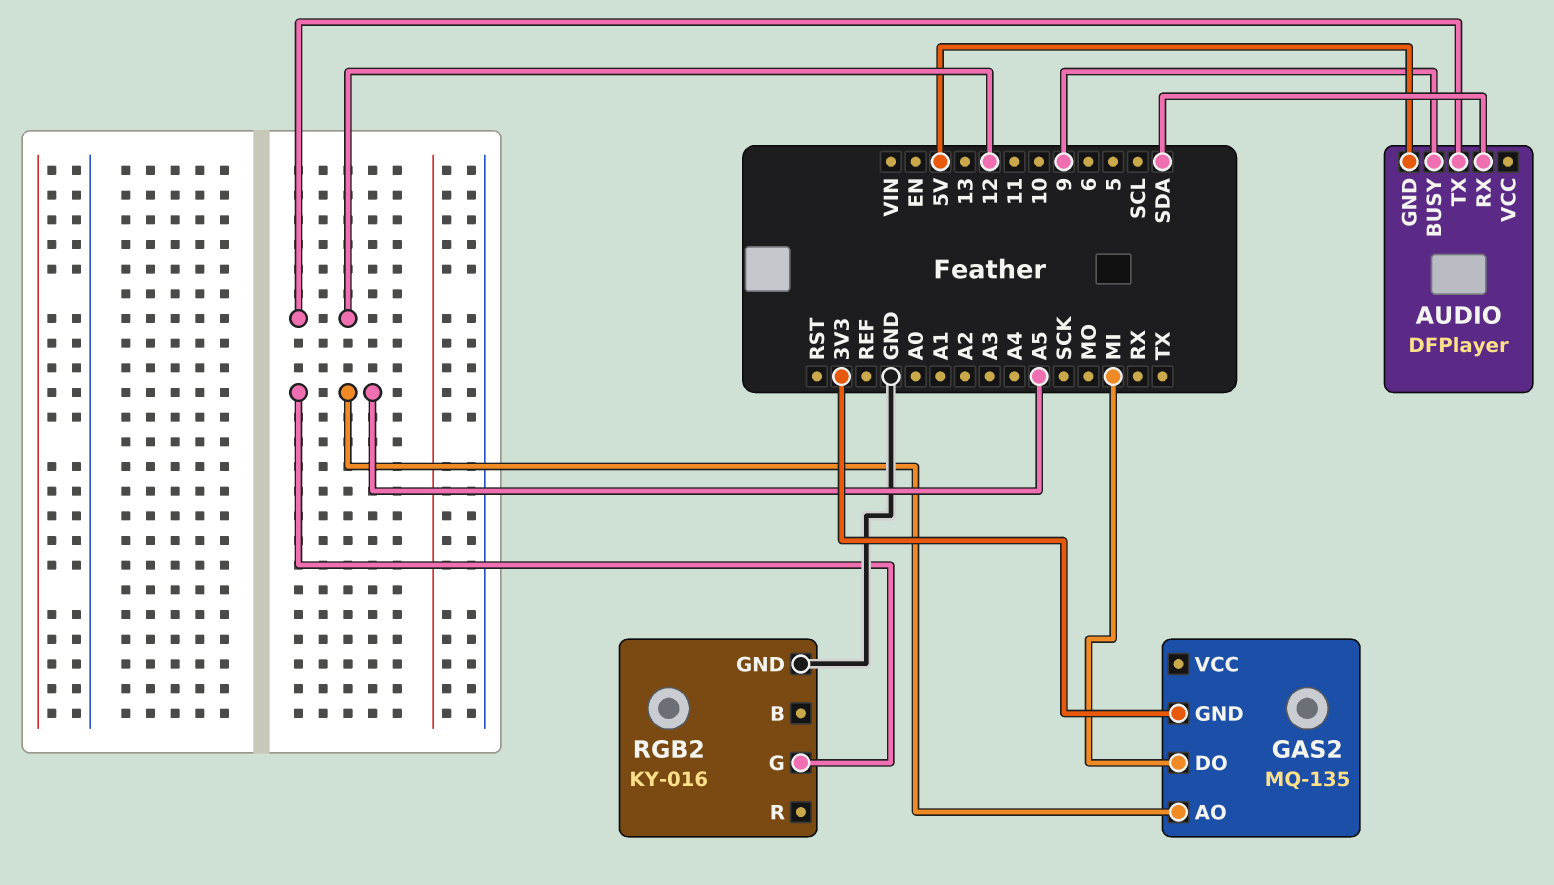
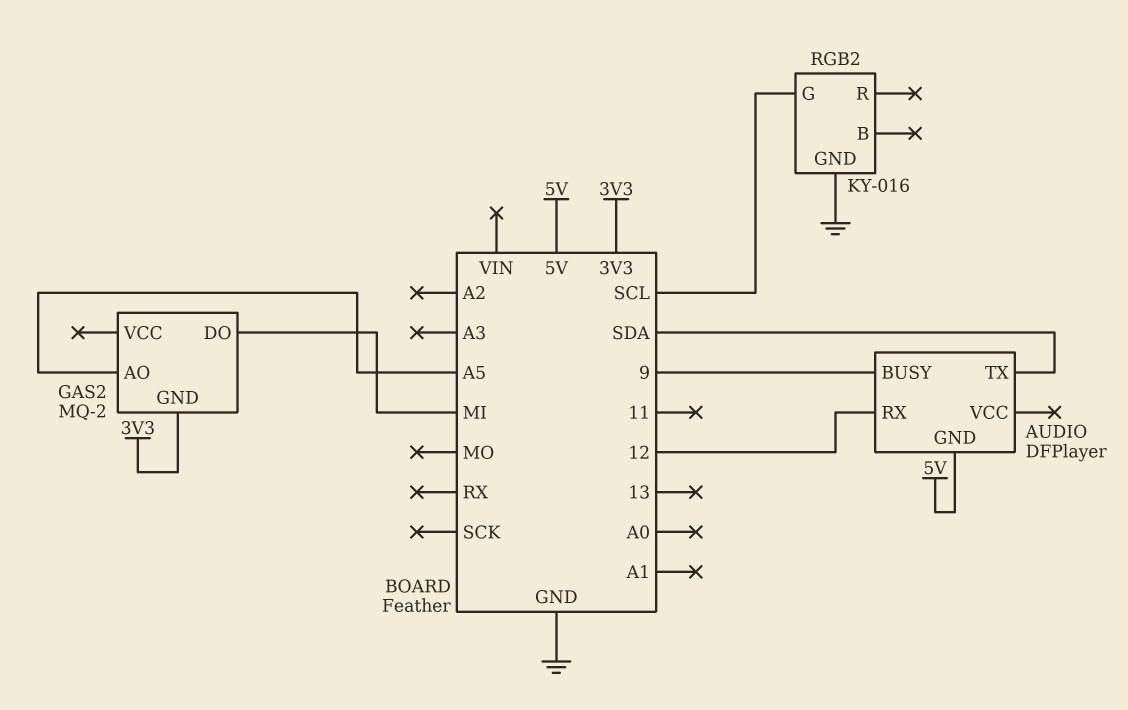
AUDIO pin RX: SDA -> 12
AUDIO pin TX: 12 -> SDA
GAS2: MQ-135 -> MQ-2
RGB2 pin G: A5 -> SCL

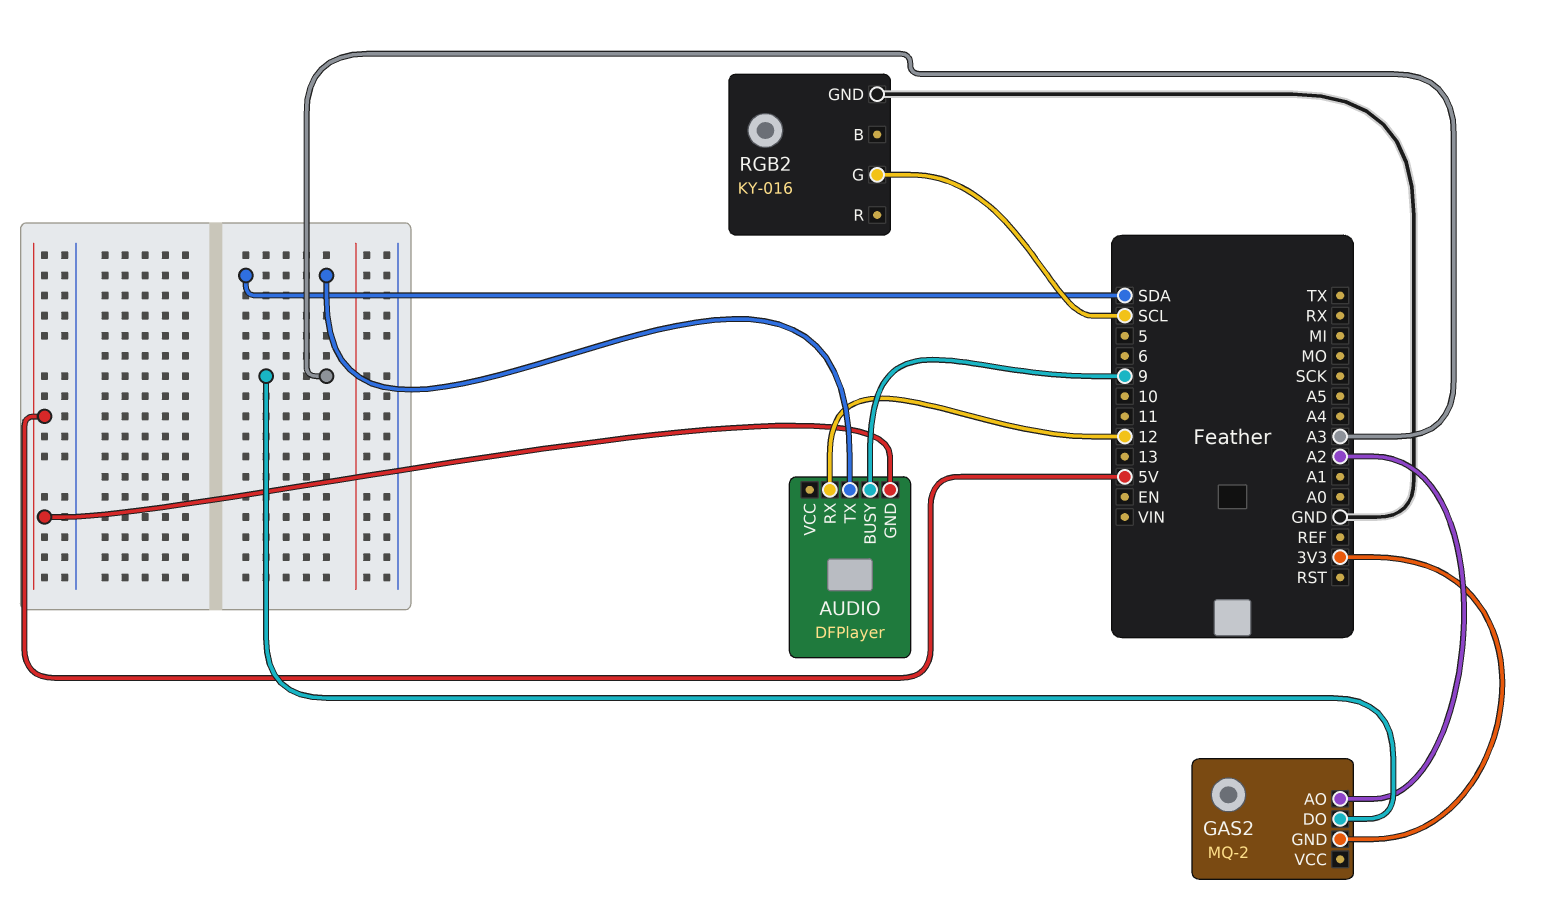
GAS2 pin AO: A5 -> A2
GAS2 pin DO: MI -> A3

